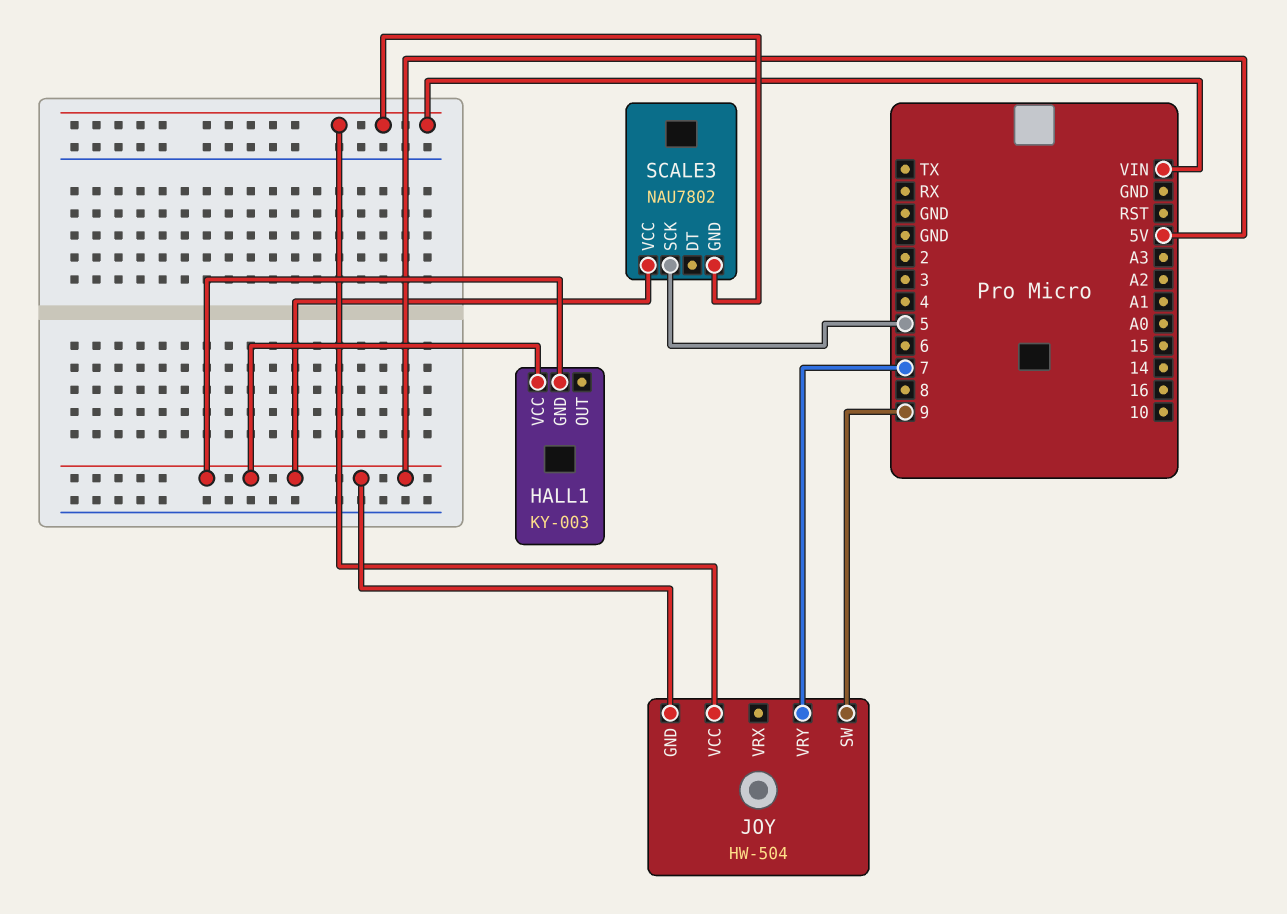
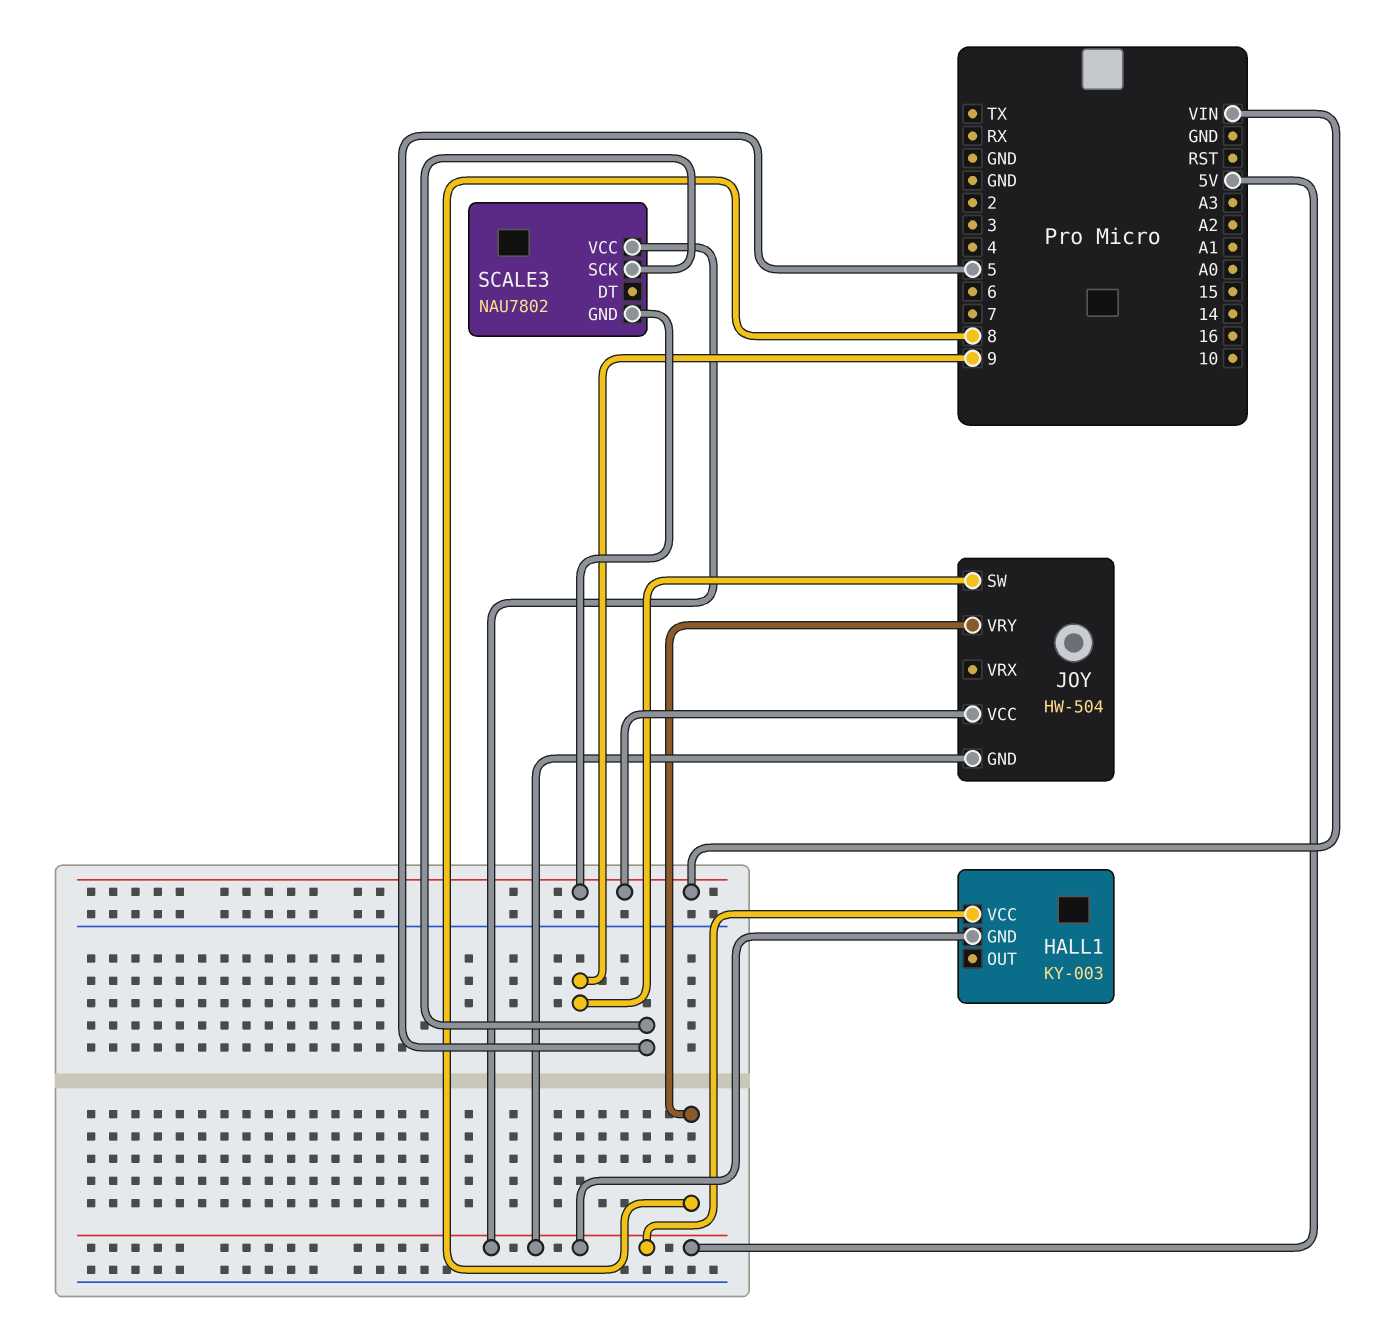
JOY pin VRY: 7 -> 8

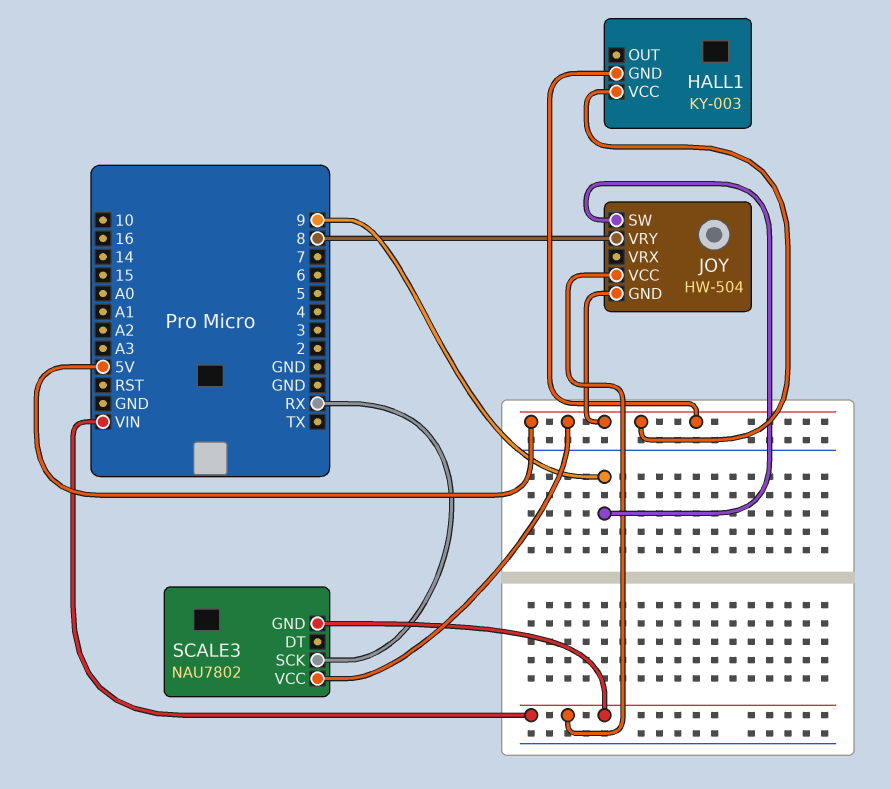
SCALE3 pin SCK: 5 -> RX

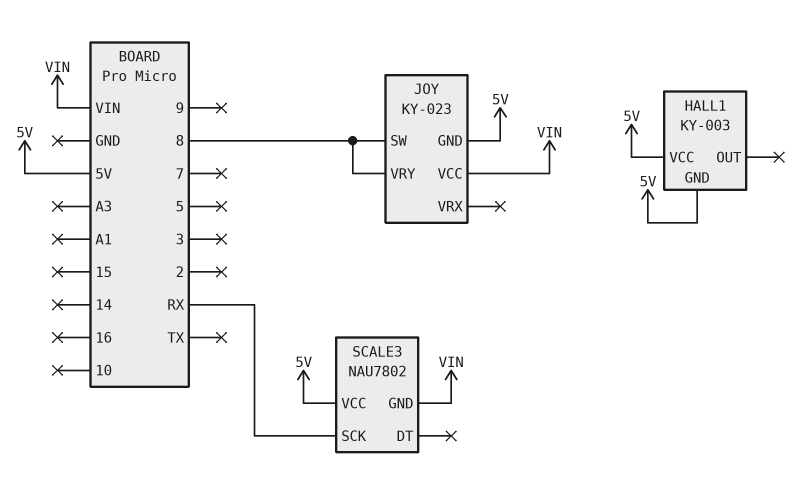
JOY: HW-504 -> KY-023
JOY pin SW: 9 -> 8

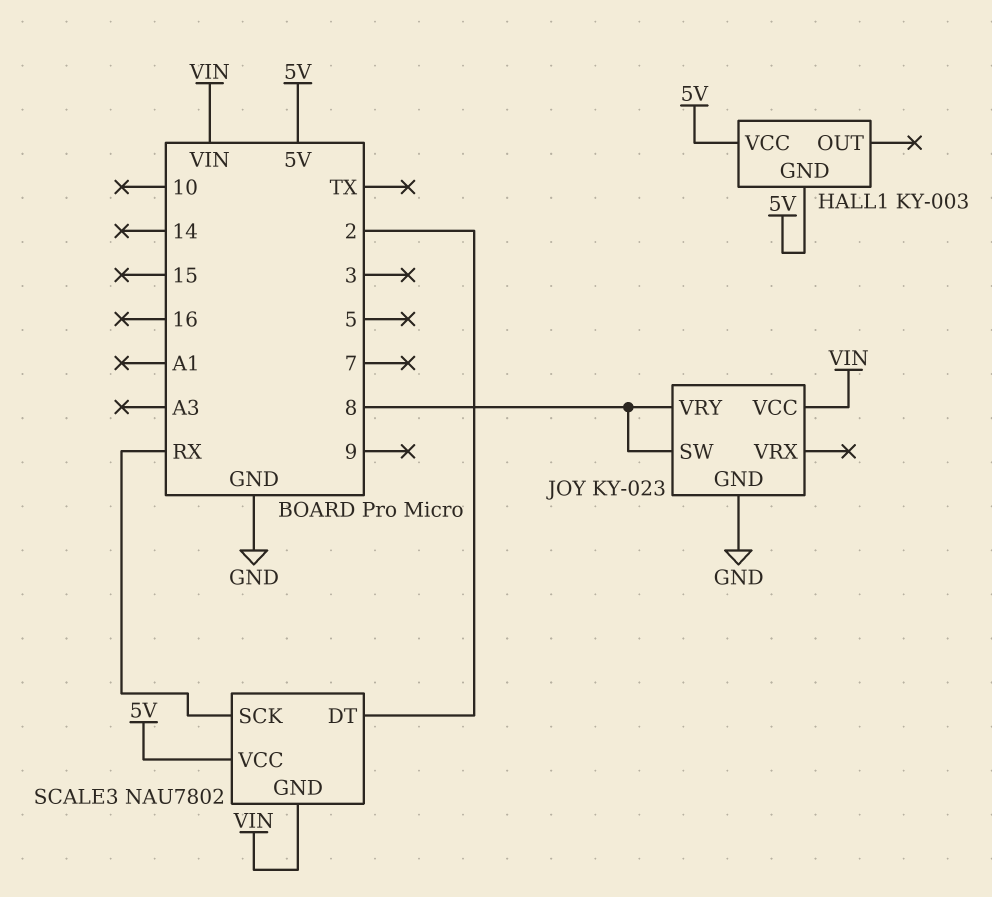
JOY pin GND: 5V -> GND
SCALE3 pin DT: none -> 2

